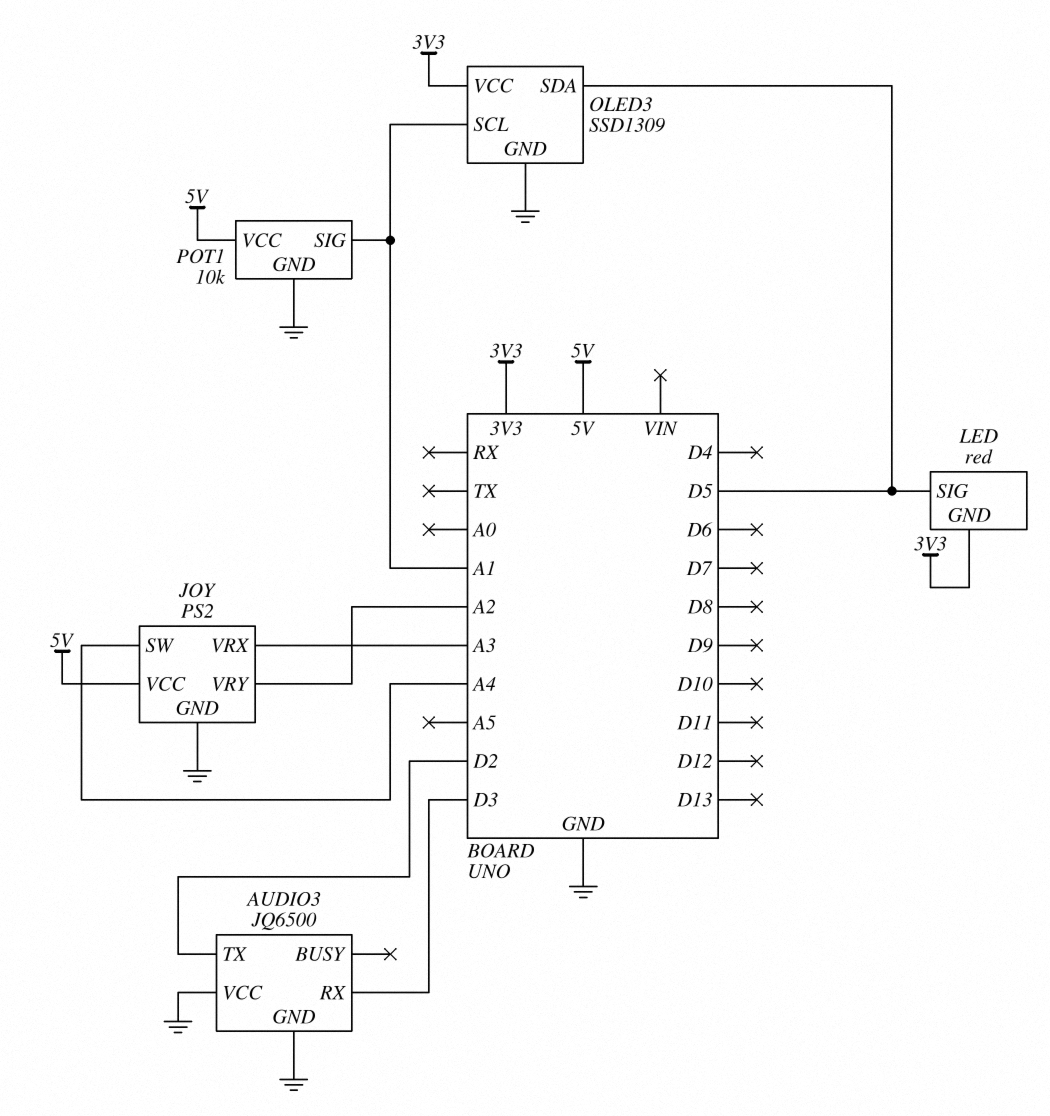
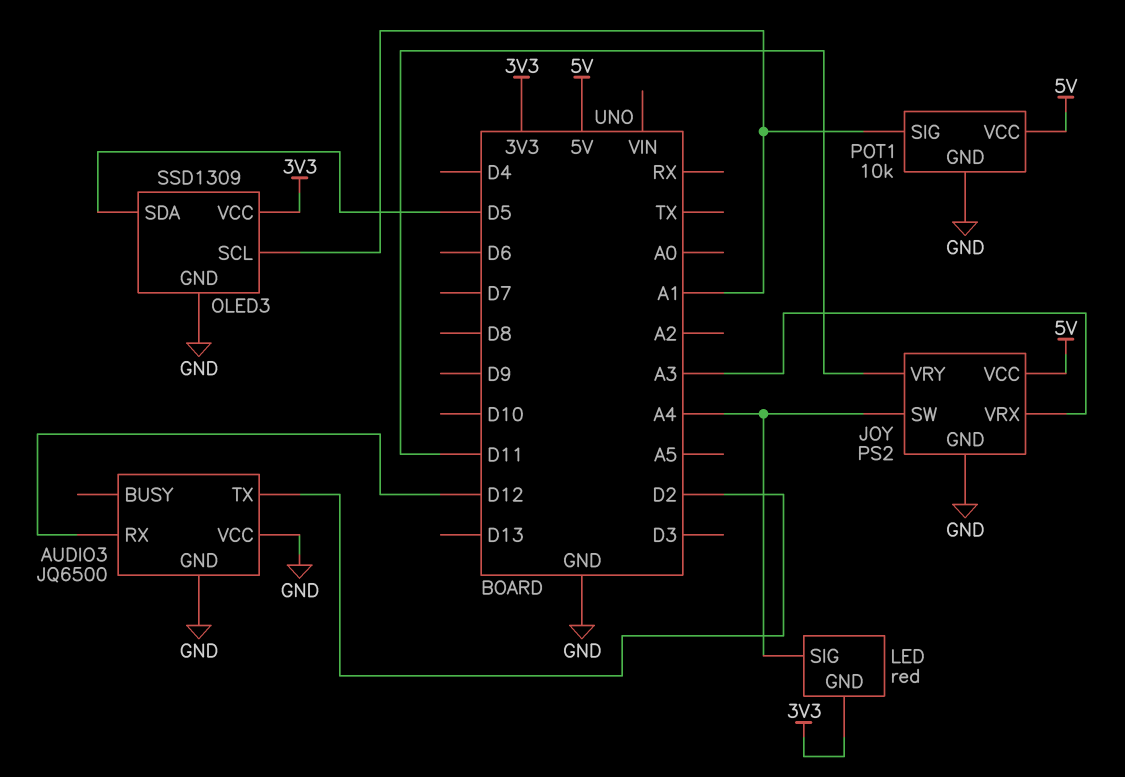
AUDIO3 pin RX: D3 -> D12
JOY pin VRY: A2 -> D11
LED pin SIG: D5 -> A4

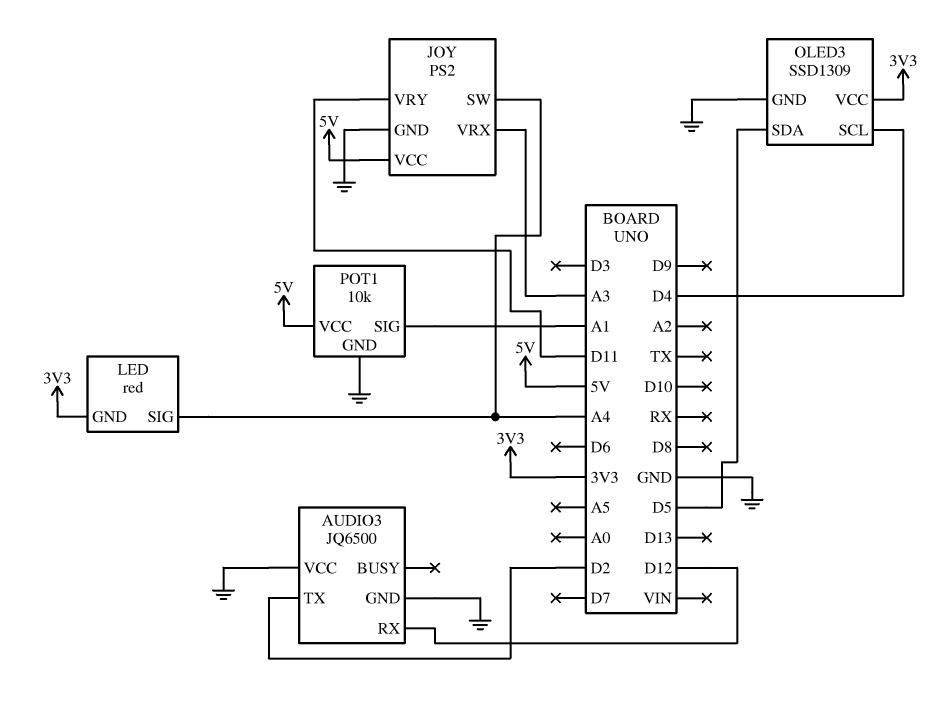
OLED3 pin SCL: A1 -> D4

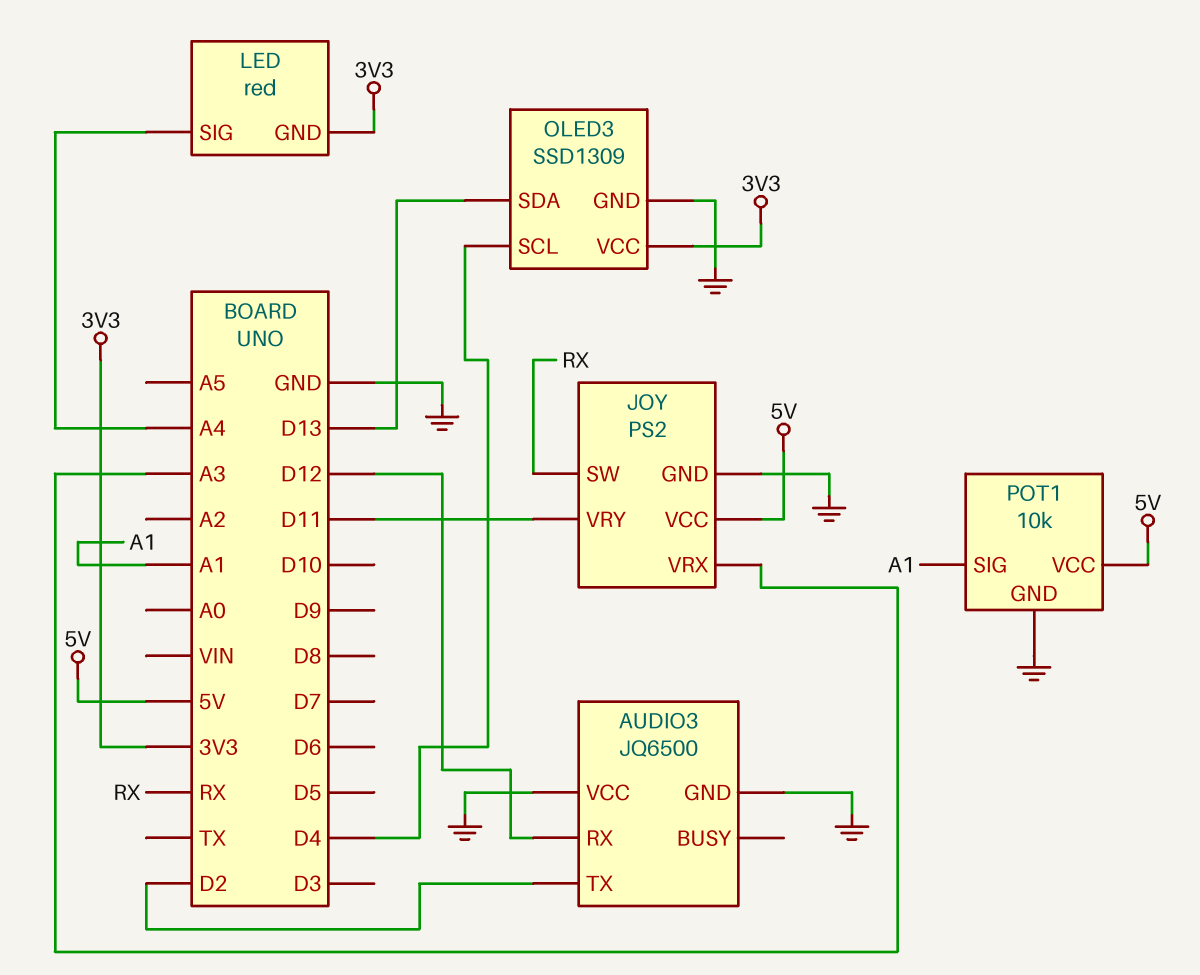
JOY pin SW: A4 -> RX
OLED3 pin SDA: D5 -> D13

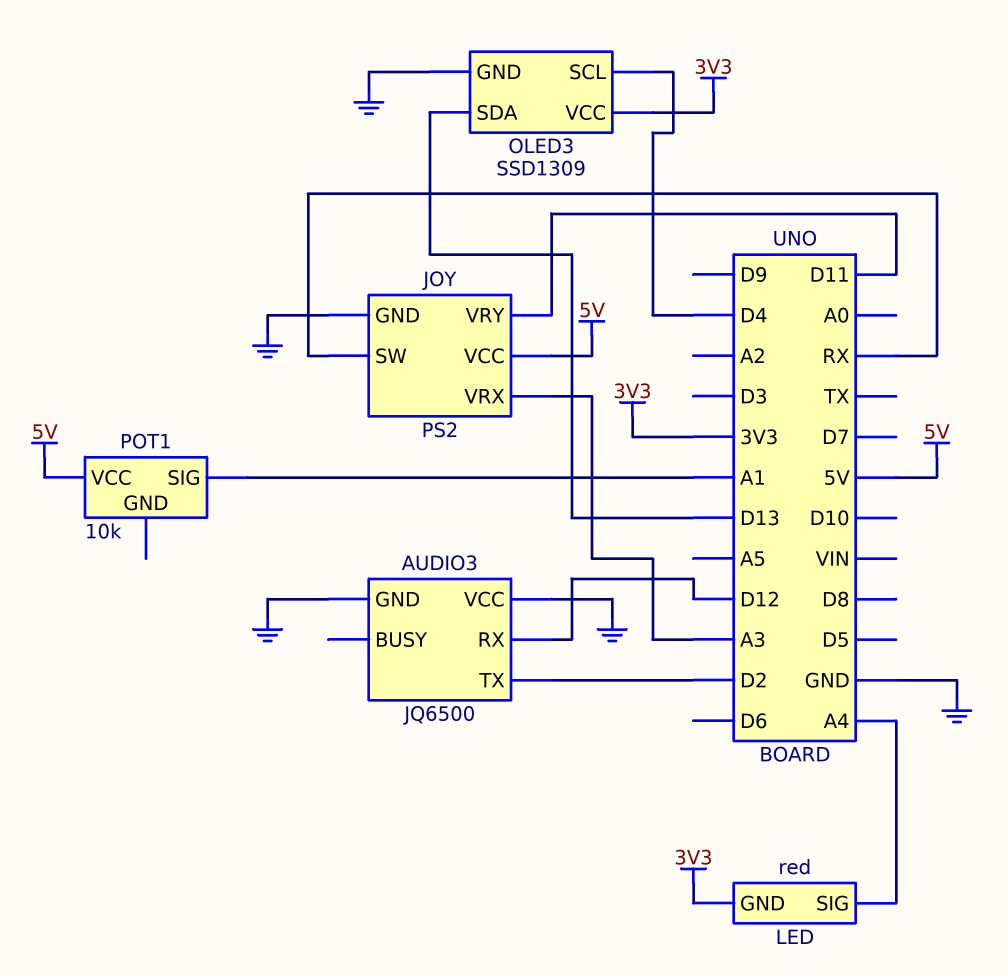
POT1 pin GND: GND -> none

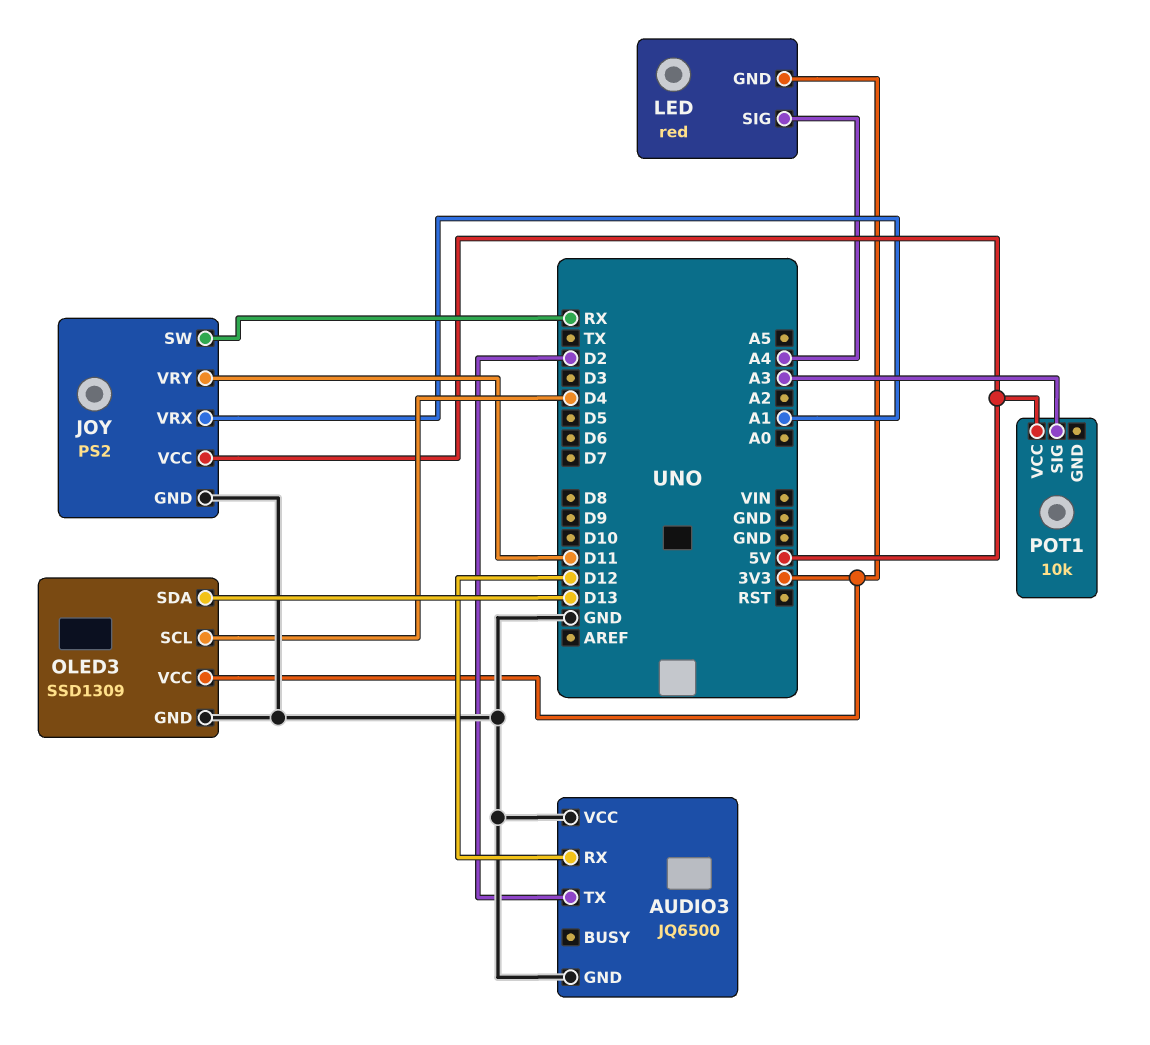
JOY pin VRX: A3 -> A1
POT1 pin SIG: A1 -> A3

